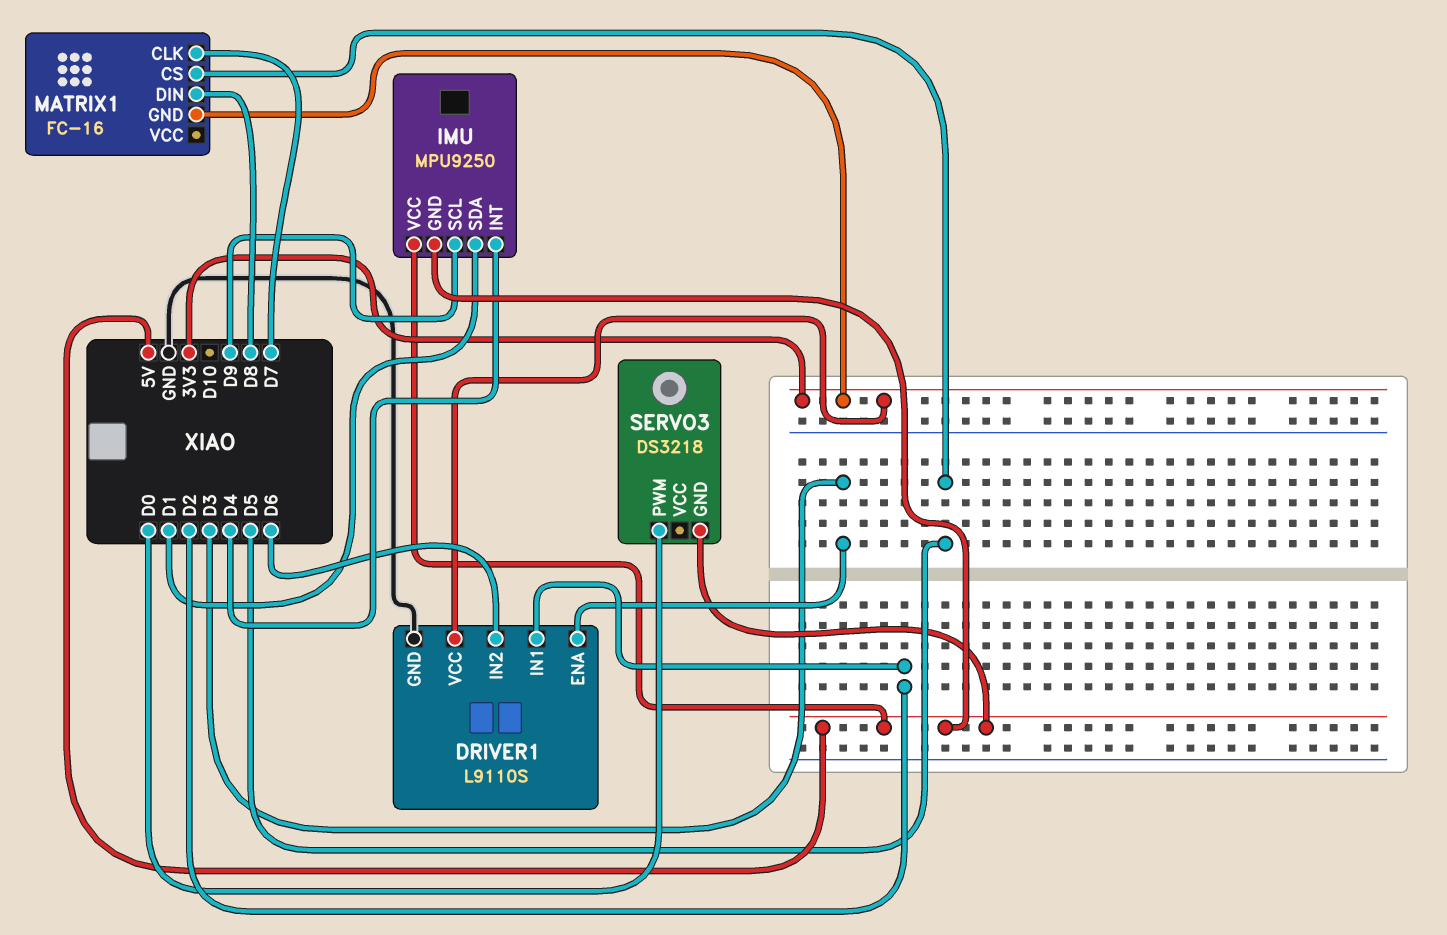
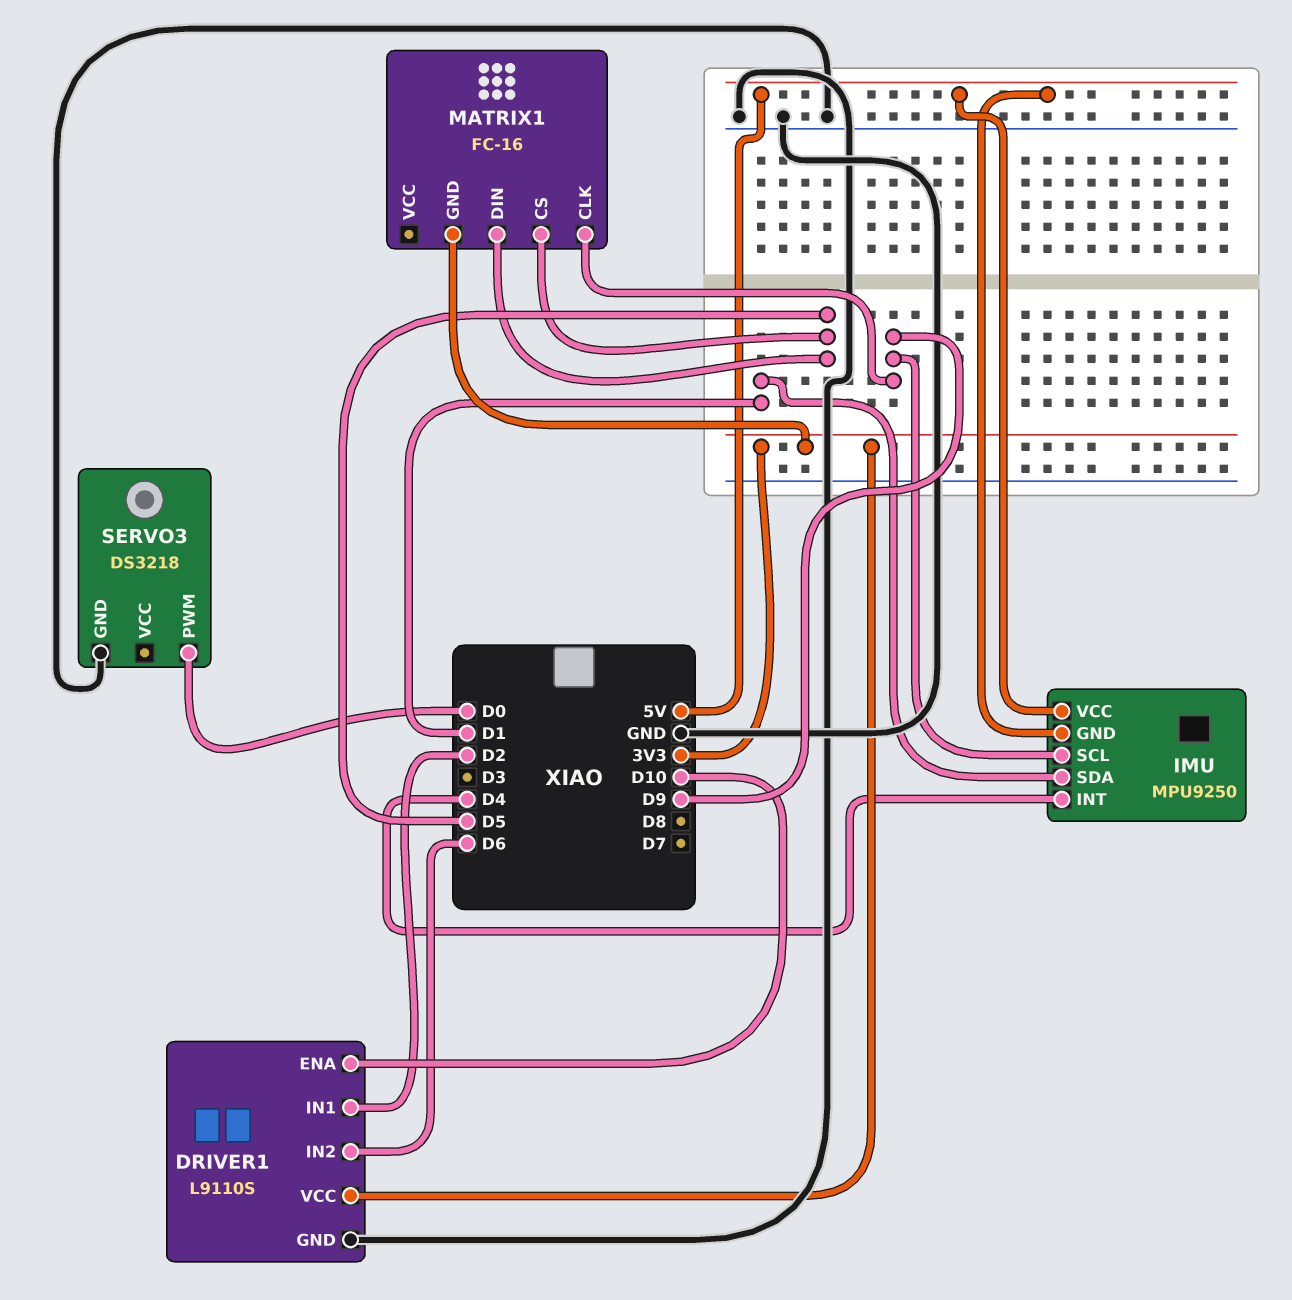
DRIVER1 pin ENA: D3 -> D10
MATRIX1 pin CLK: D7 -> D9
MATRIX1 pin DIN: D8 -> D5
SERVO3 pin GND: 5V -> GND

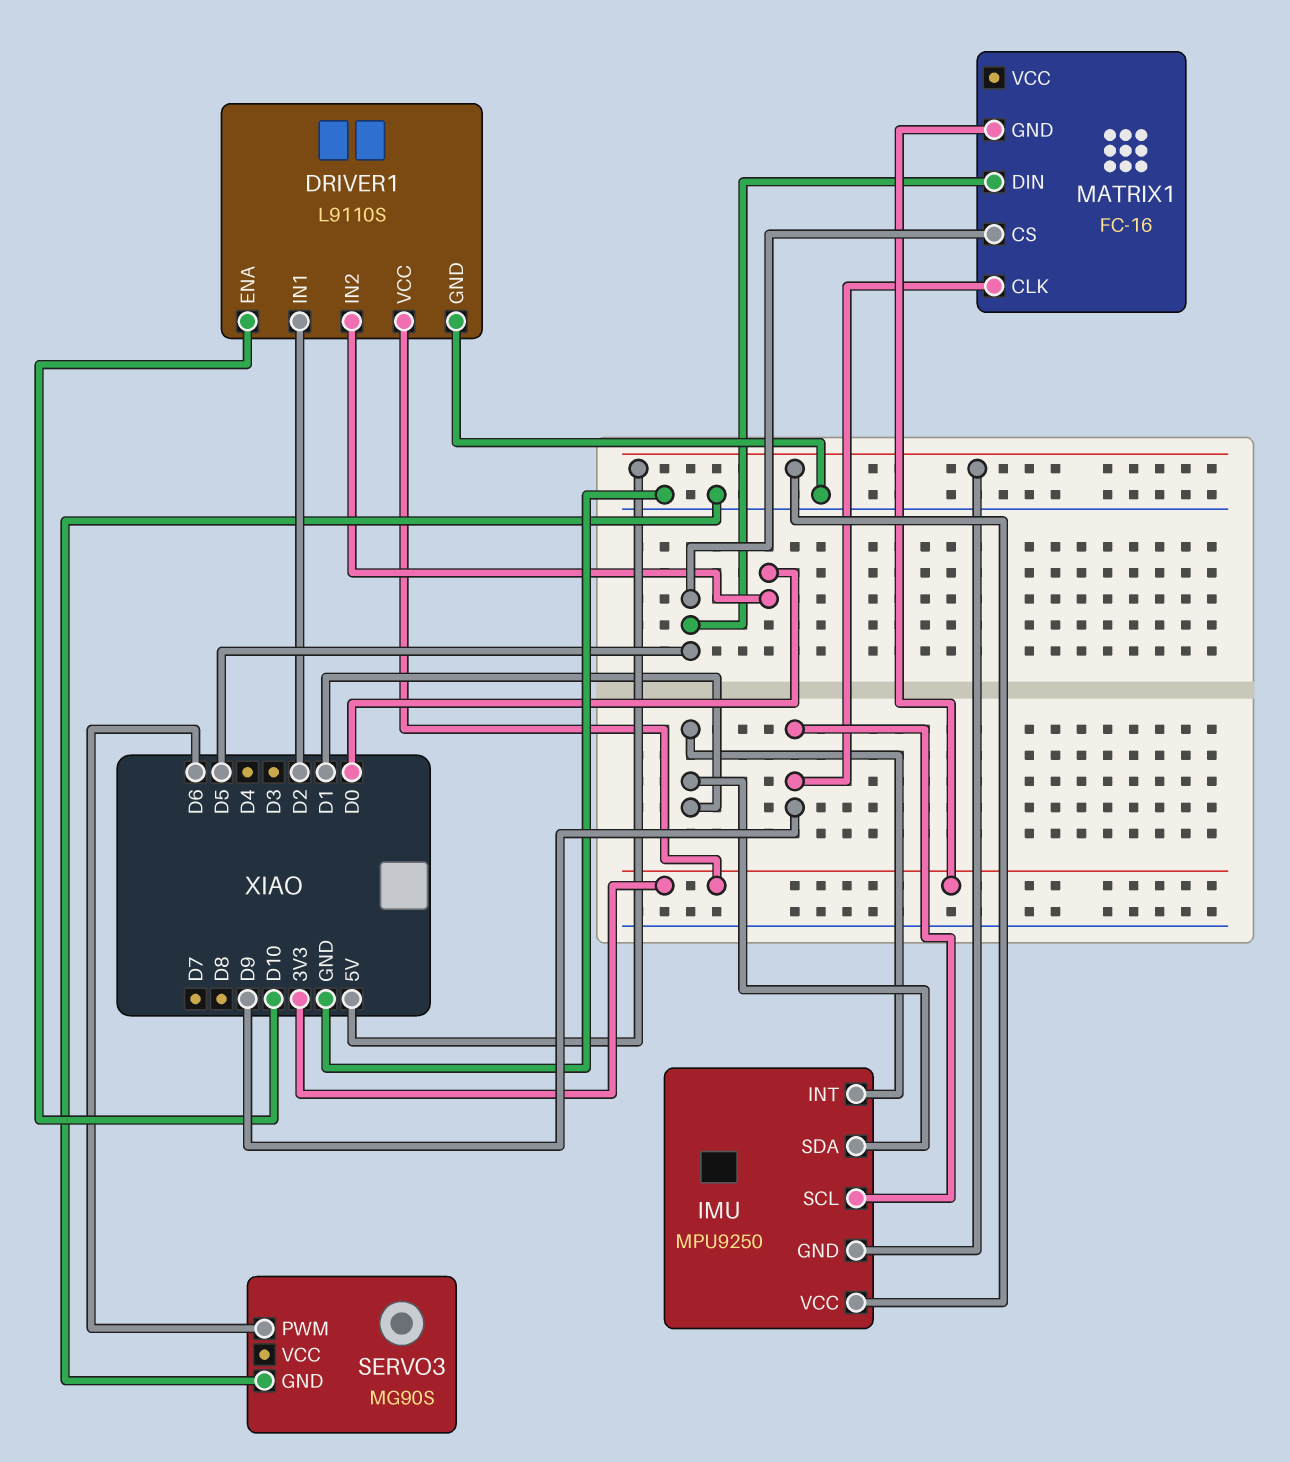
DRIVER1 pin IN2: D6 -> D0
IMU pin INT: D4 -> D1
SERVO3: DS3218 -> MG90S
SERVO3 pin PWM: D0 -> D6

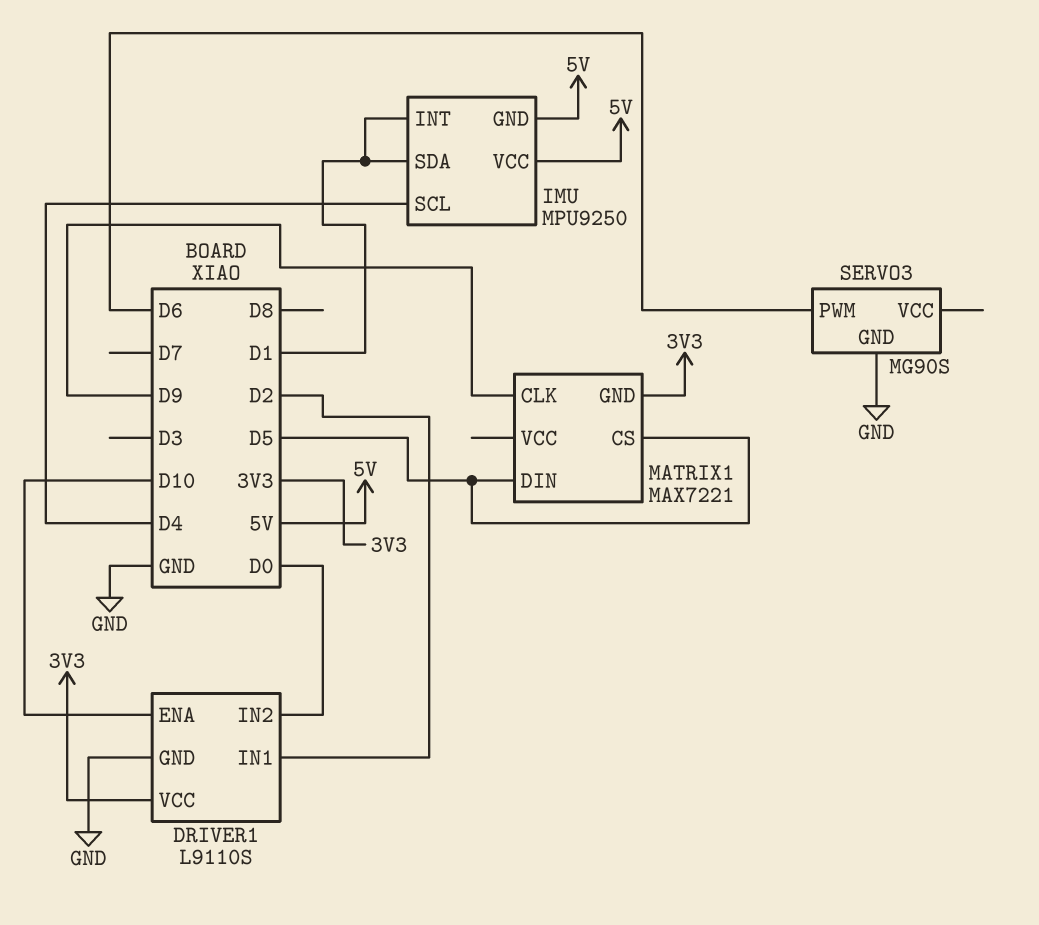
IMU pin SCL: D9 -> D4
MATRIX1: FC-16 -> MAX7221

